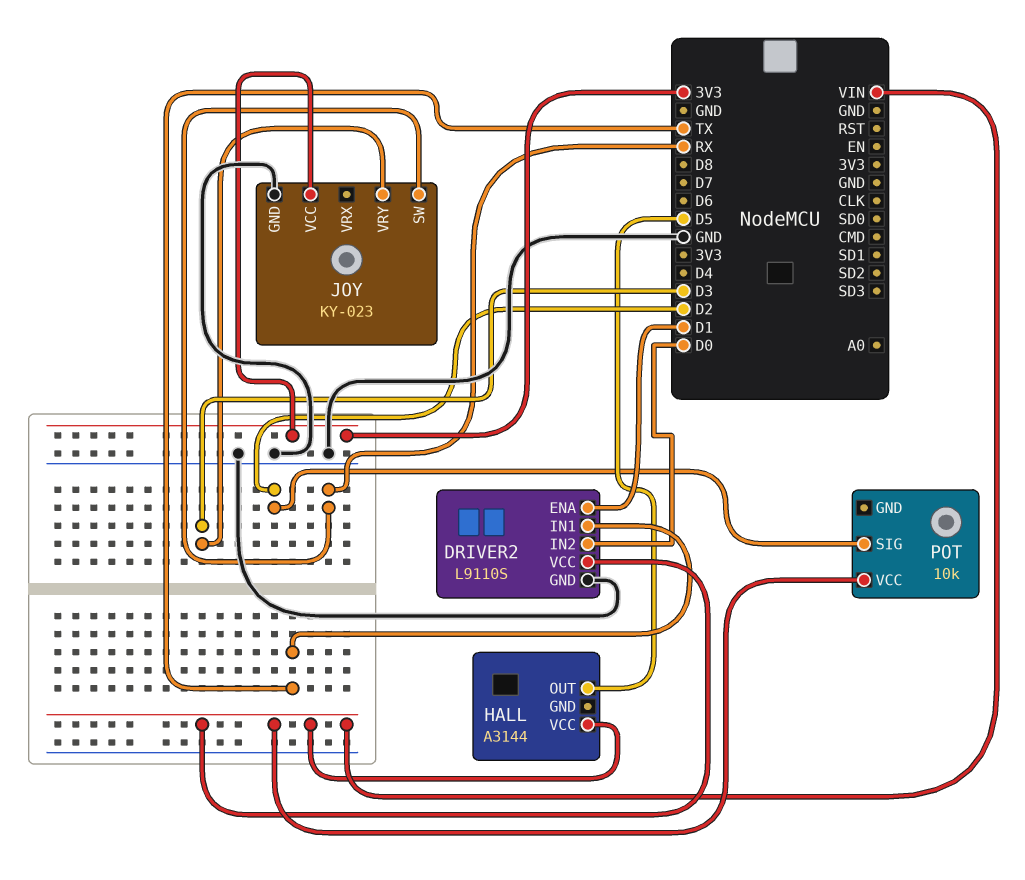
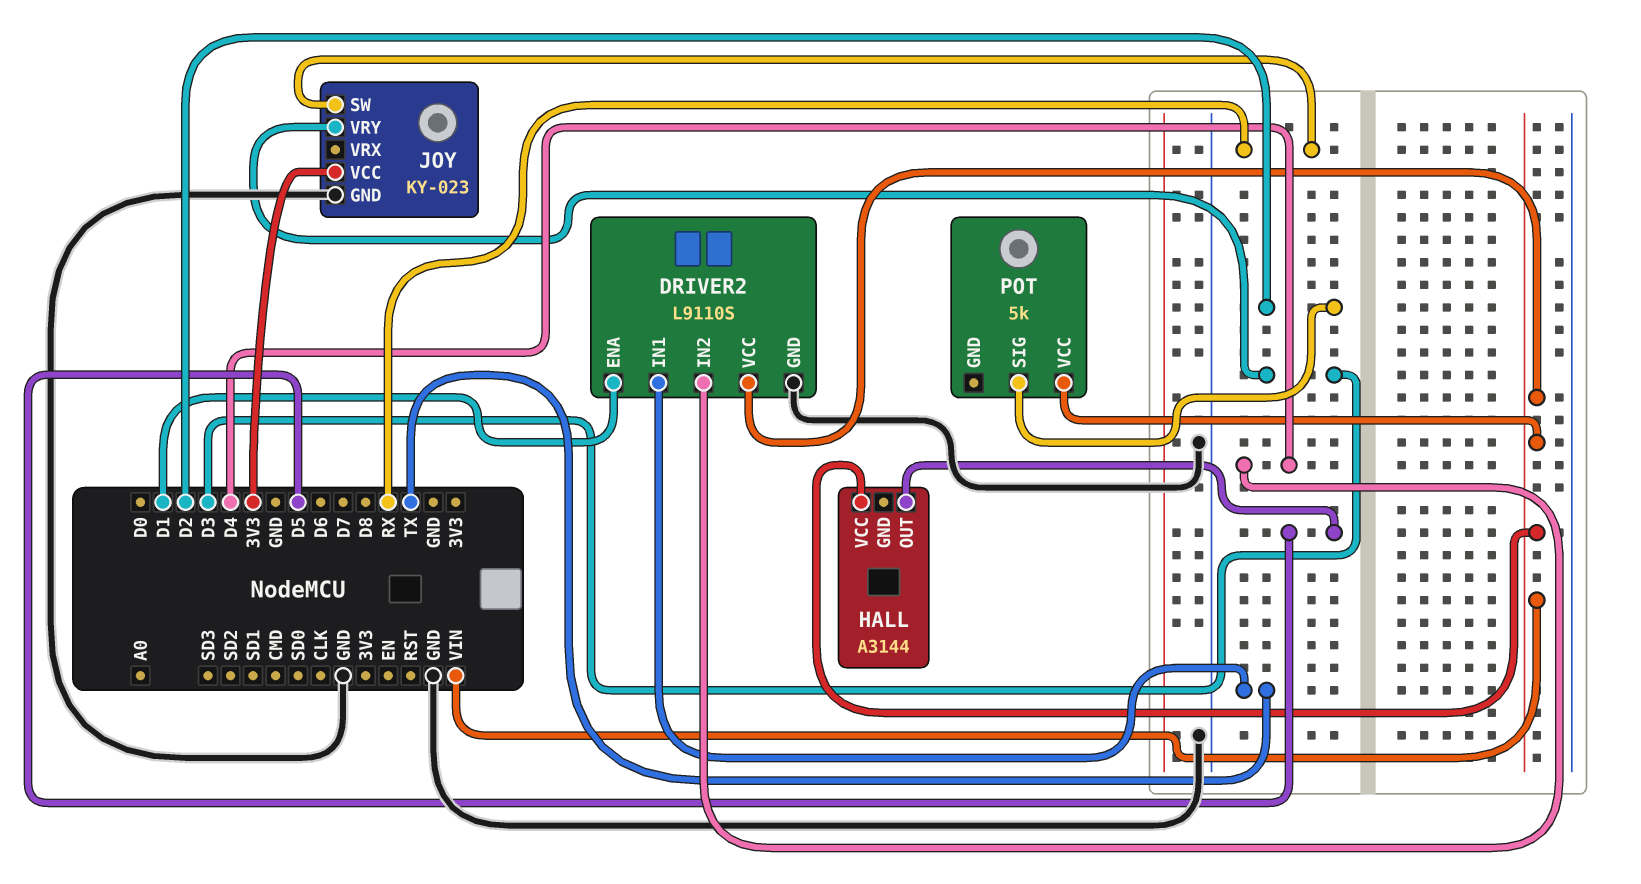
DRIVER2 pin IN2: D0 -> D4
POT: 10k -> 5k

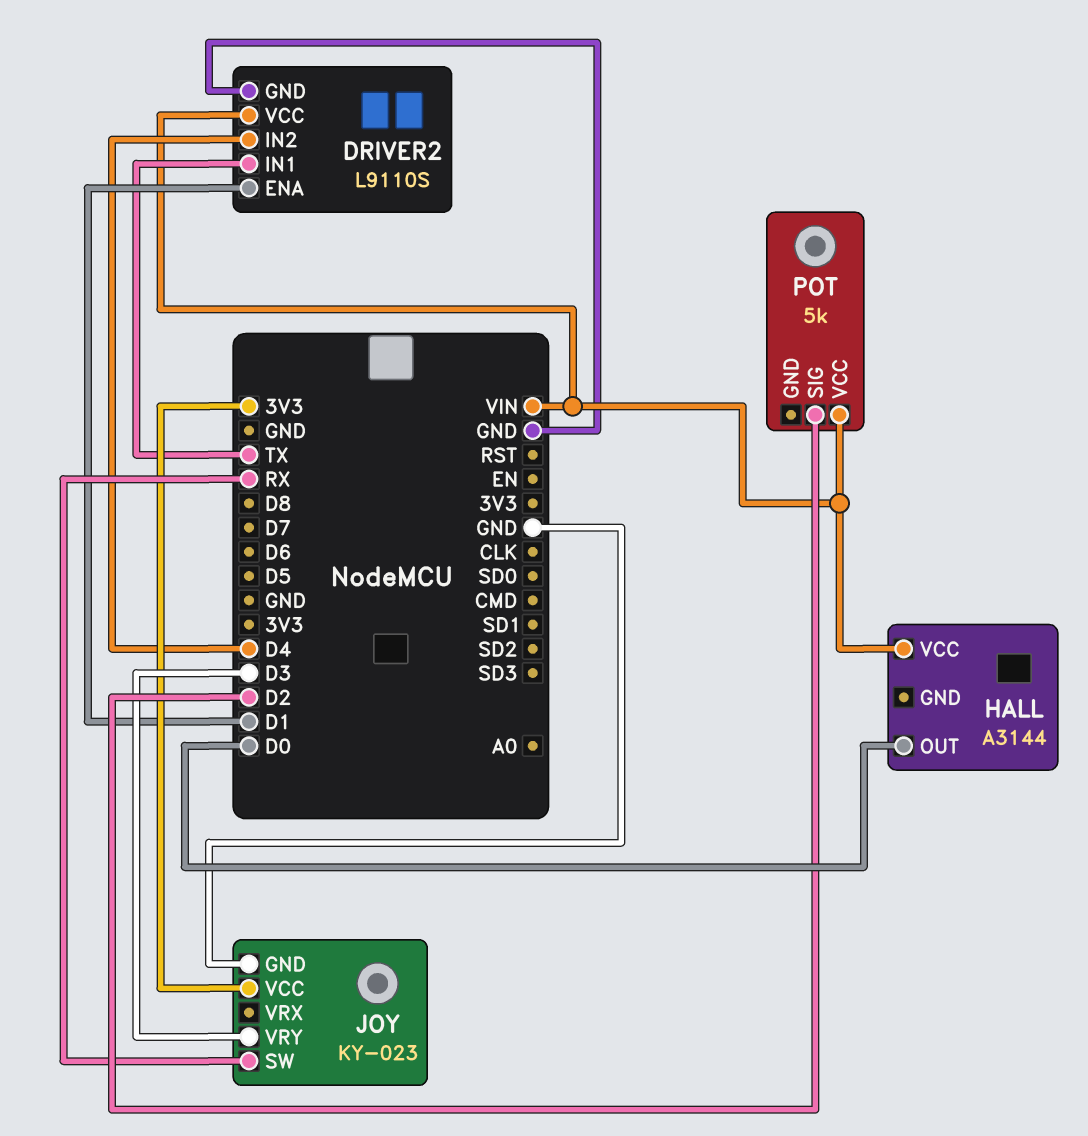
HALL pin OUT: D5 -> D0

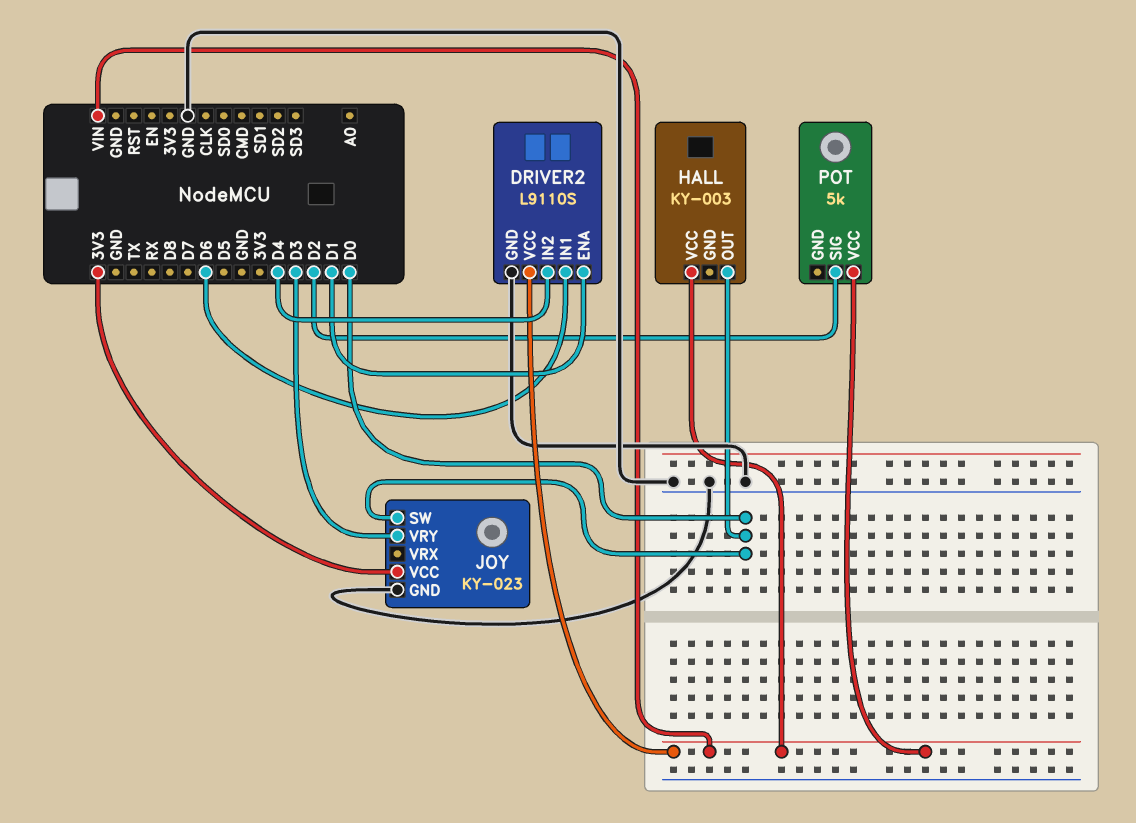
DRIVER2 pin IN1: TX -> D6
HALL: A3144 -> KY-003
JOY pin SW: RX -> D0

